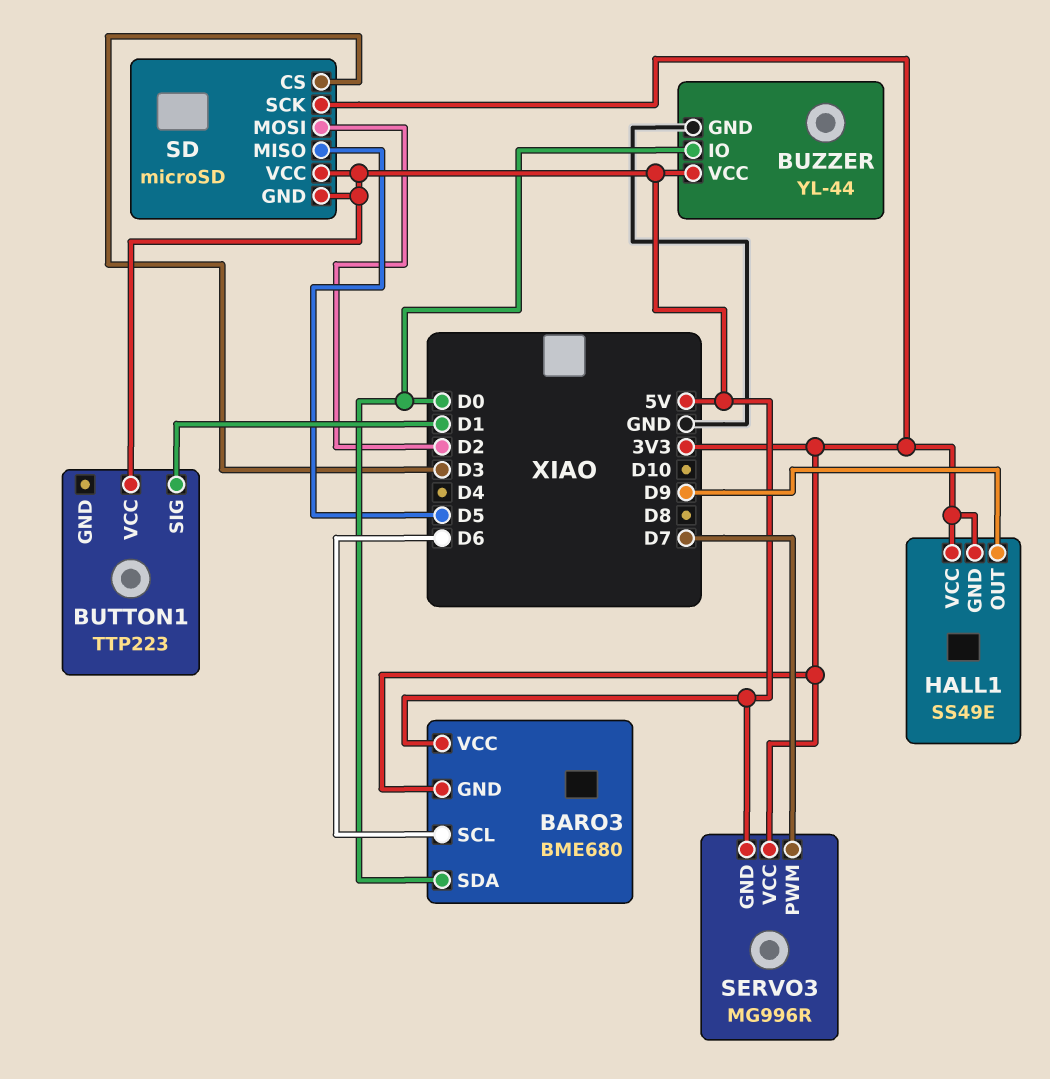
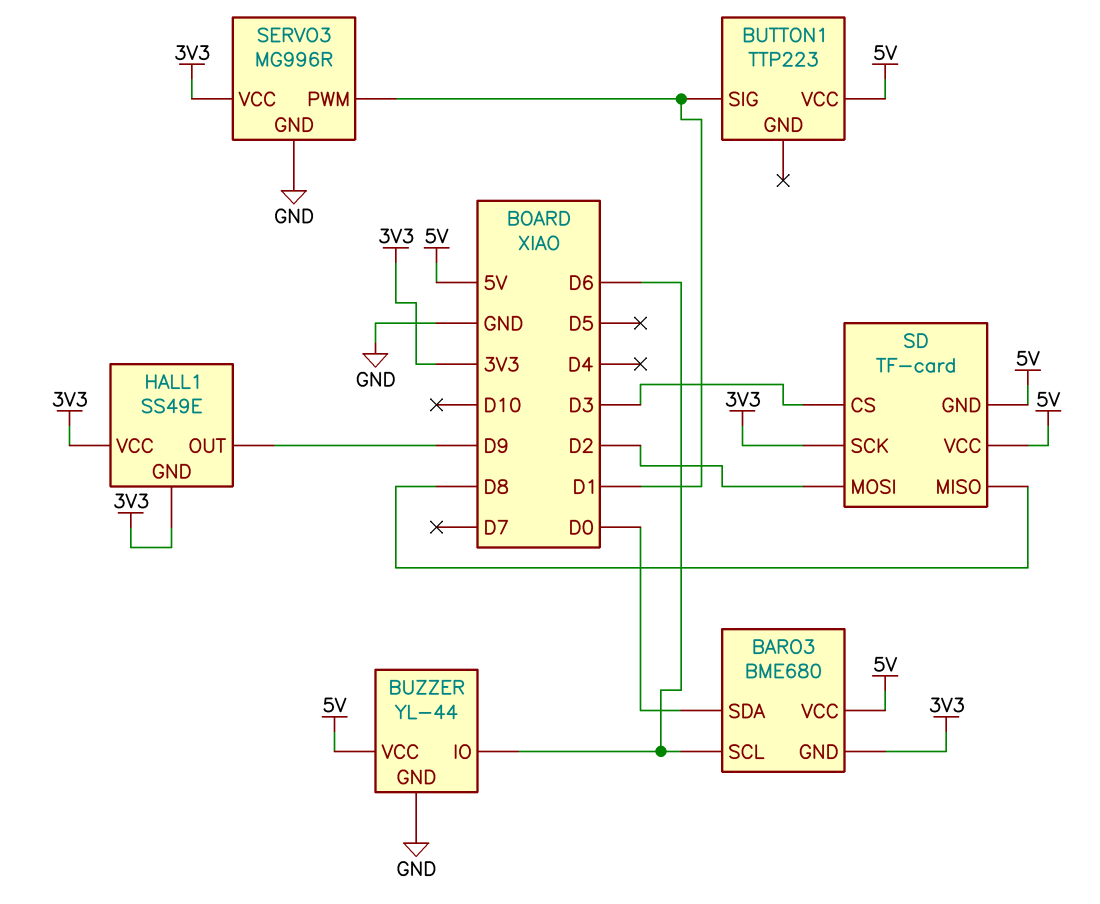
BUZZER pin IO: D0 -> D6
SD: microSD -> TF-card
SD pin MISO: D5 -> D8
SERVO3 pin GND: 5V -> GND
SERVO3 pin PWM: D7 -> D1

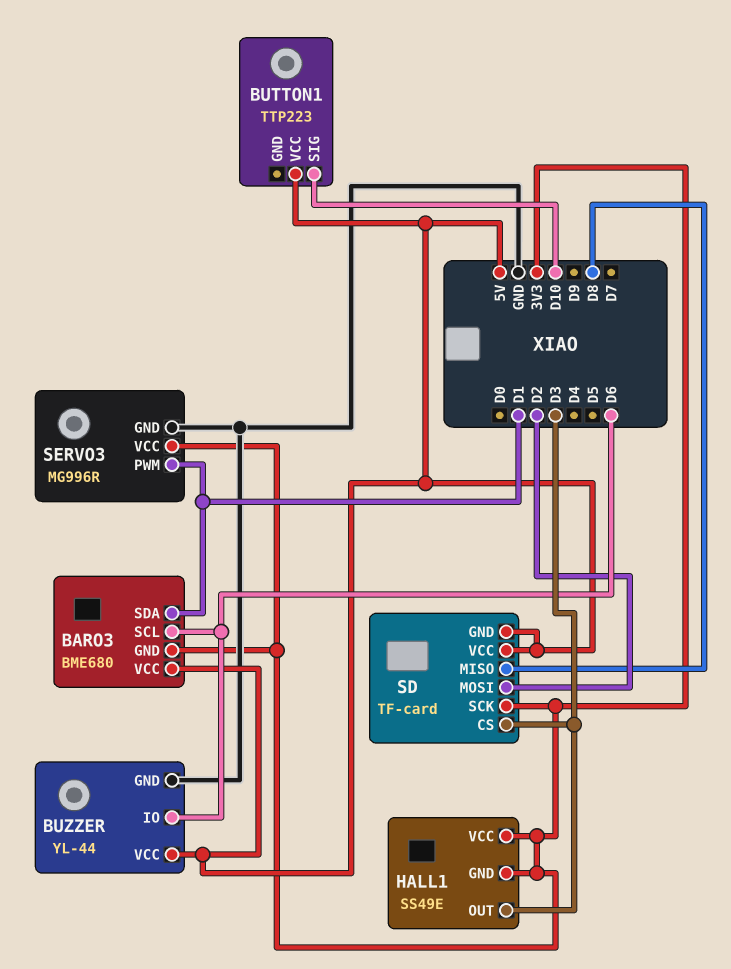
BARO3 pin SDA: D0 -> D1
BUTTON1 pin SIG: D1 -> D10
HALL1 pin OUT: D9 -> D3

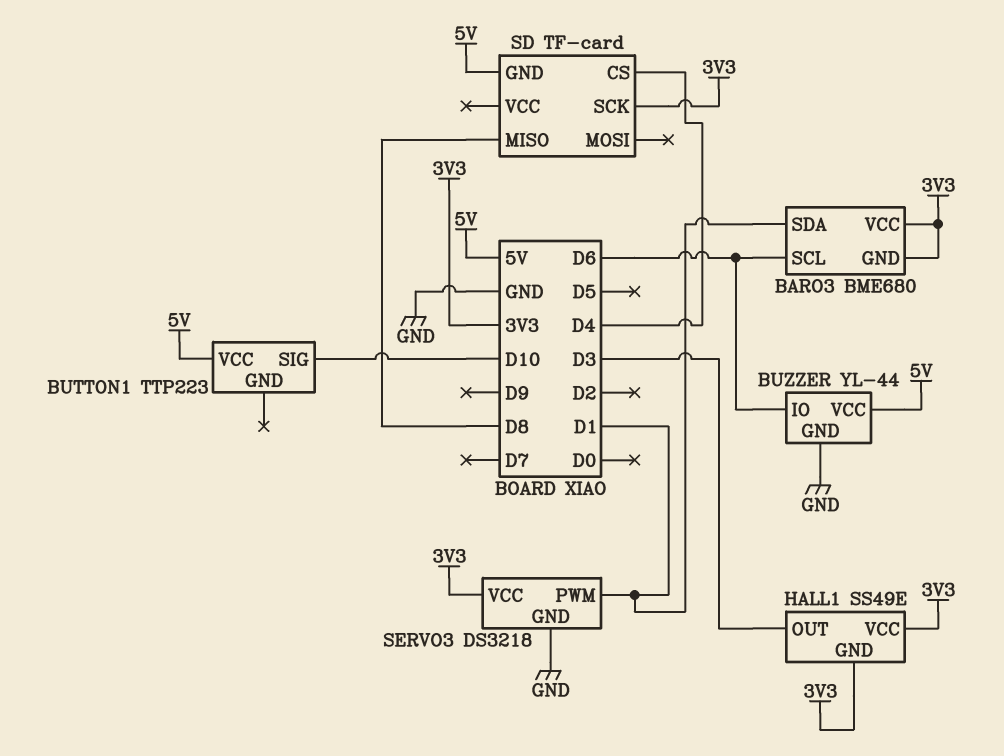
BARO3 pin VCC: 5V -> 3V3
SD pin CS: D3 -> D4
SD pin MOSI: D2 -> none
SD pin VCC: 5V -> none
SERVO3: MG996R -> DS3218

